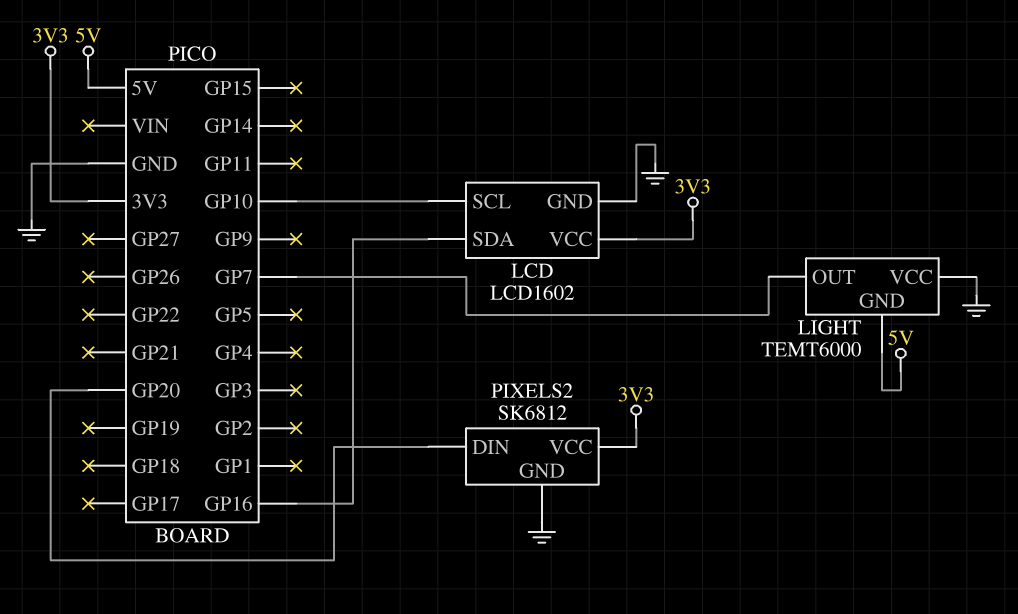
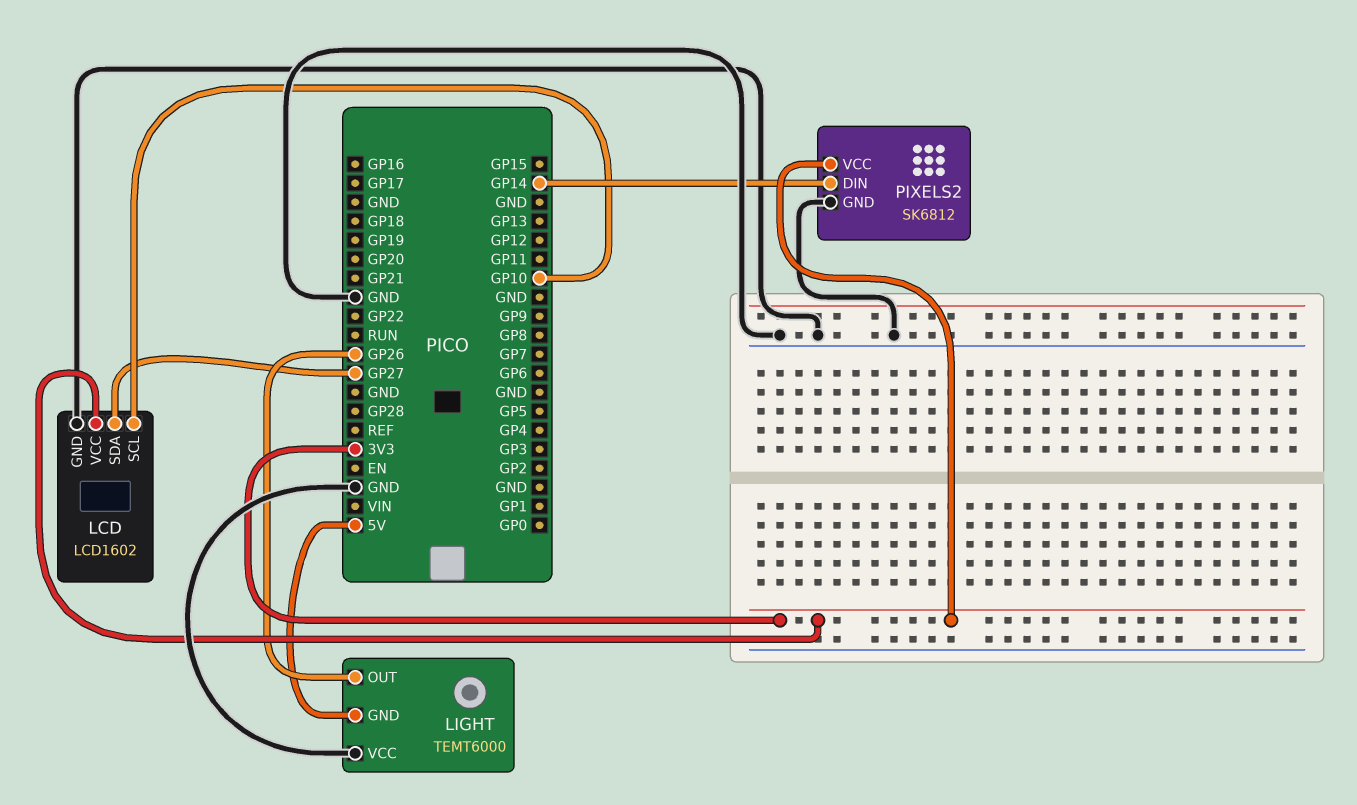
LCD pin SDA: GP16 -> GP27
LIGHT pin OUT: GP7 -> GP26
PIXELS2 pin DIN: GP20 -> GP14

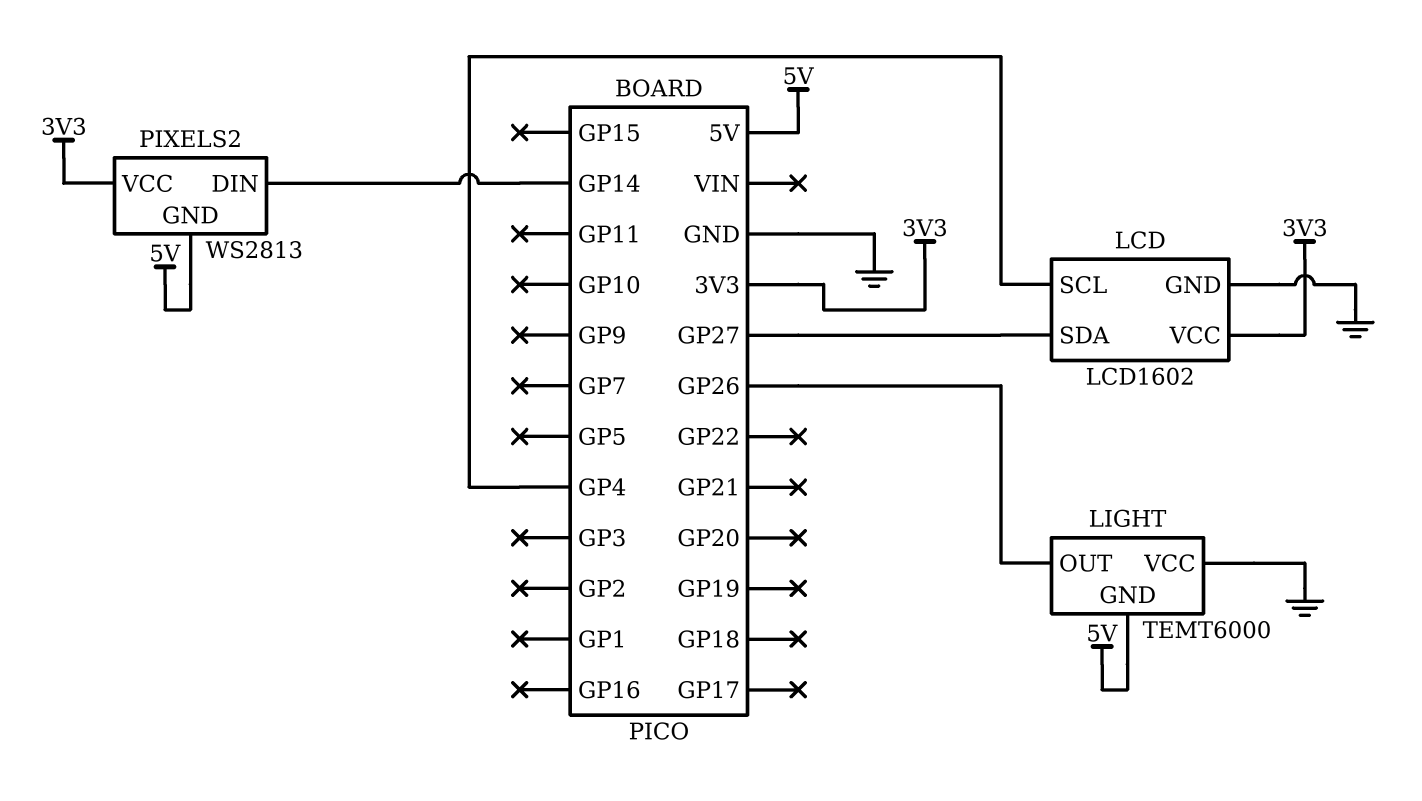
LCD pin SCL: GP10 -> GP4
PIXELS2: SK6812 -> WS2813
PIXELS2 pin GND: GND -> 5V

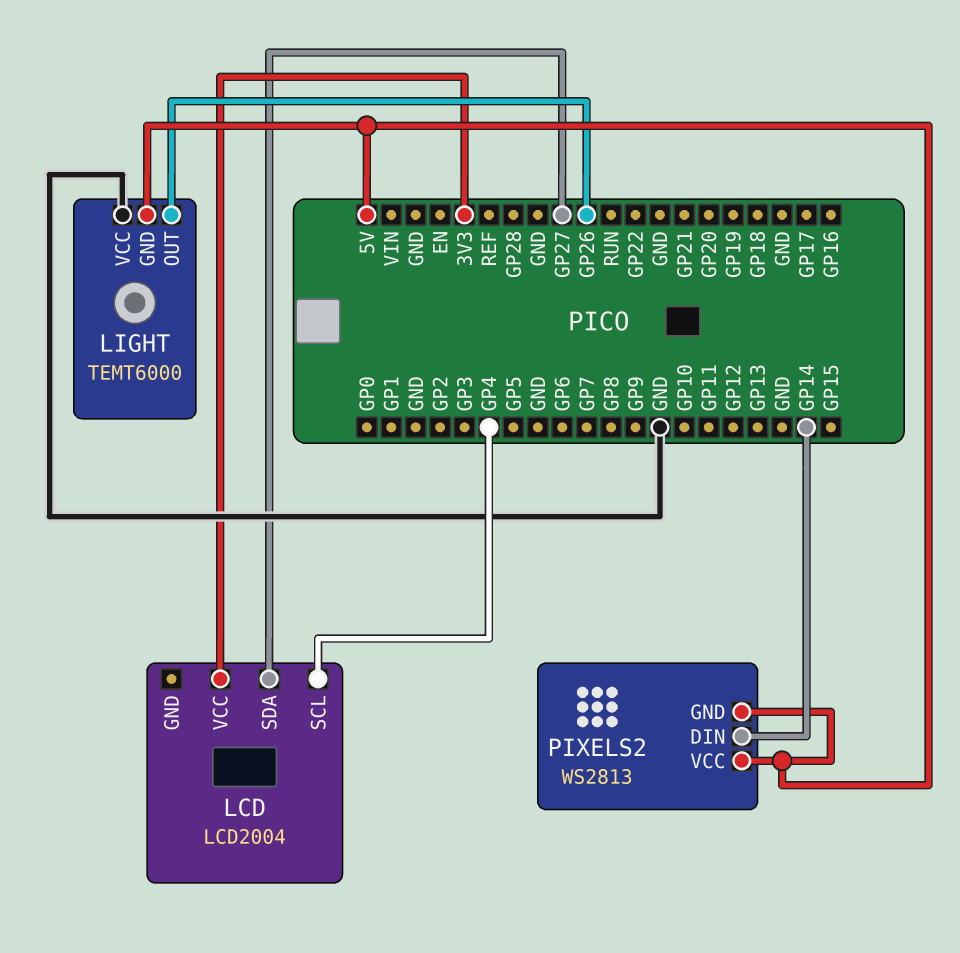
LCD: LCD1602 -> LCD2004
LCD pin GND: GND -> none
PIXELS2 pin VCC: 3V3 -> 5V

